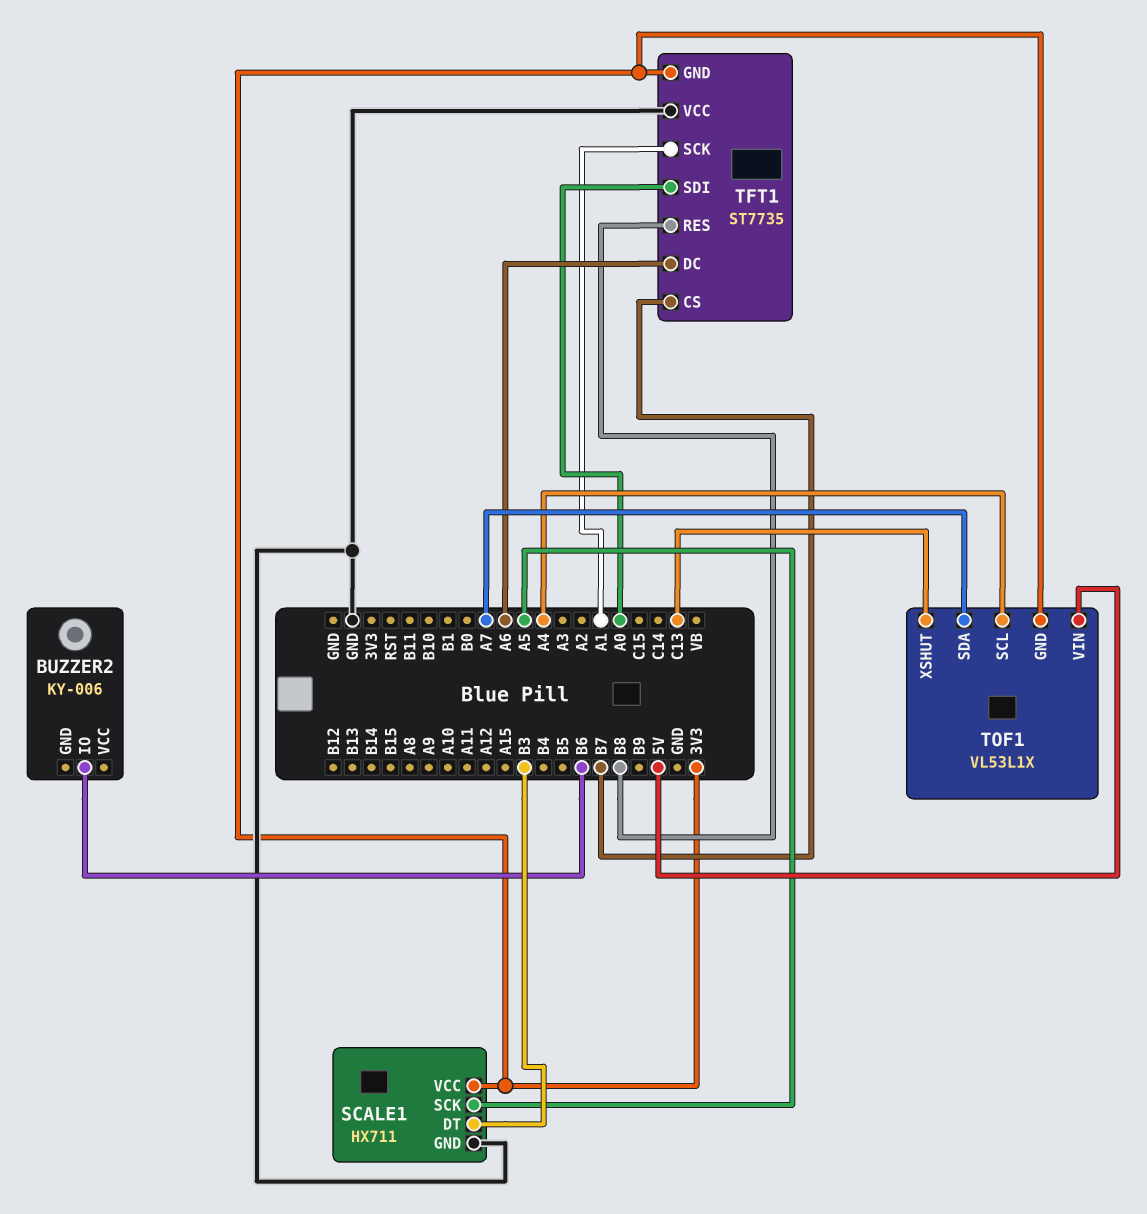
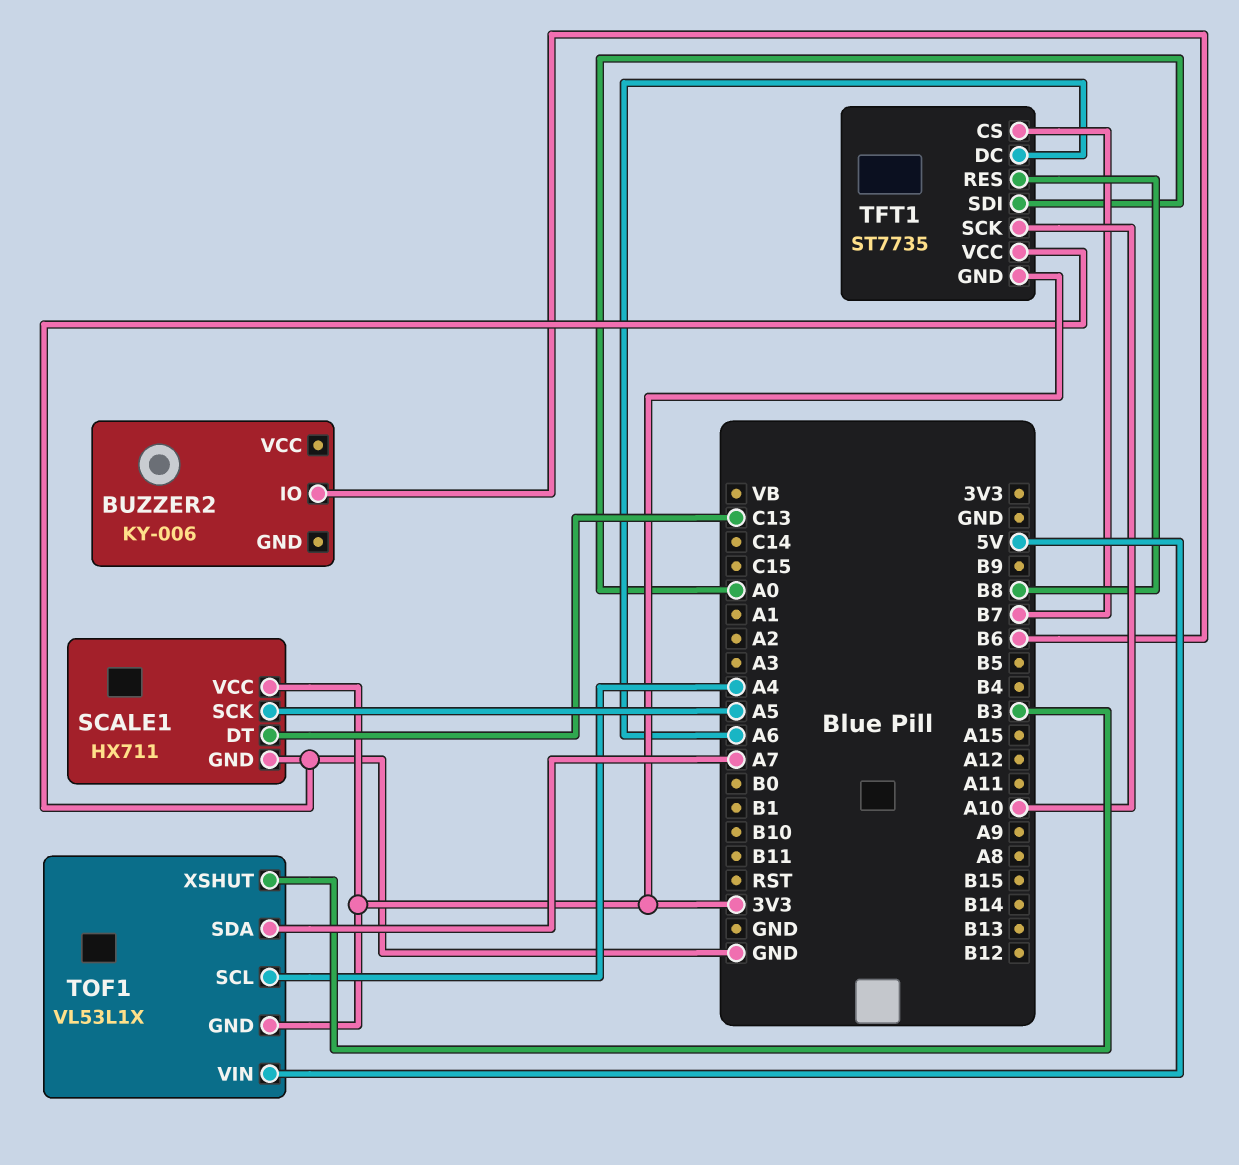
SCALE1 pin DT: B3 -> C13
TFT1 pin SCK: A1 -> A10
TOF1 pin XSHUT: C13 -> B3

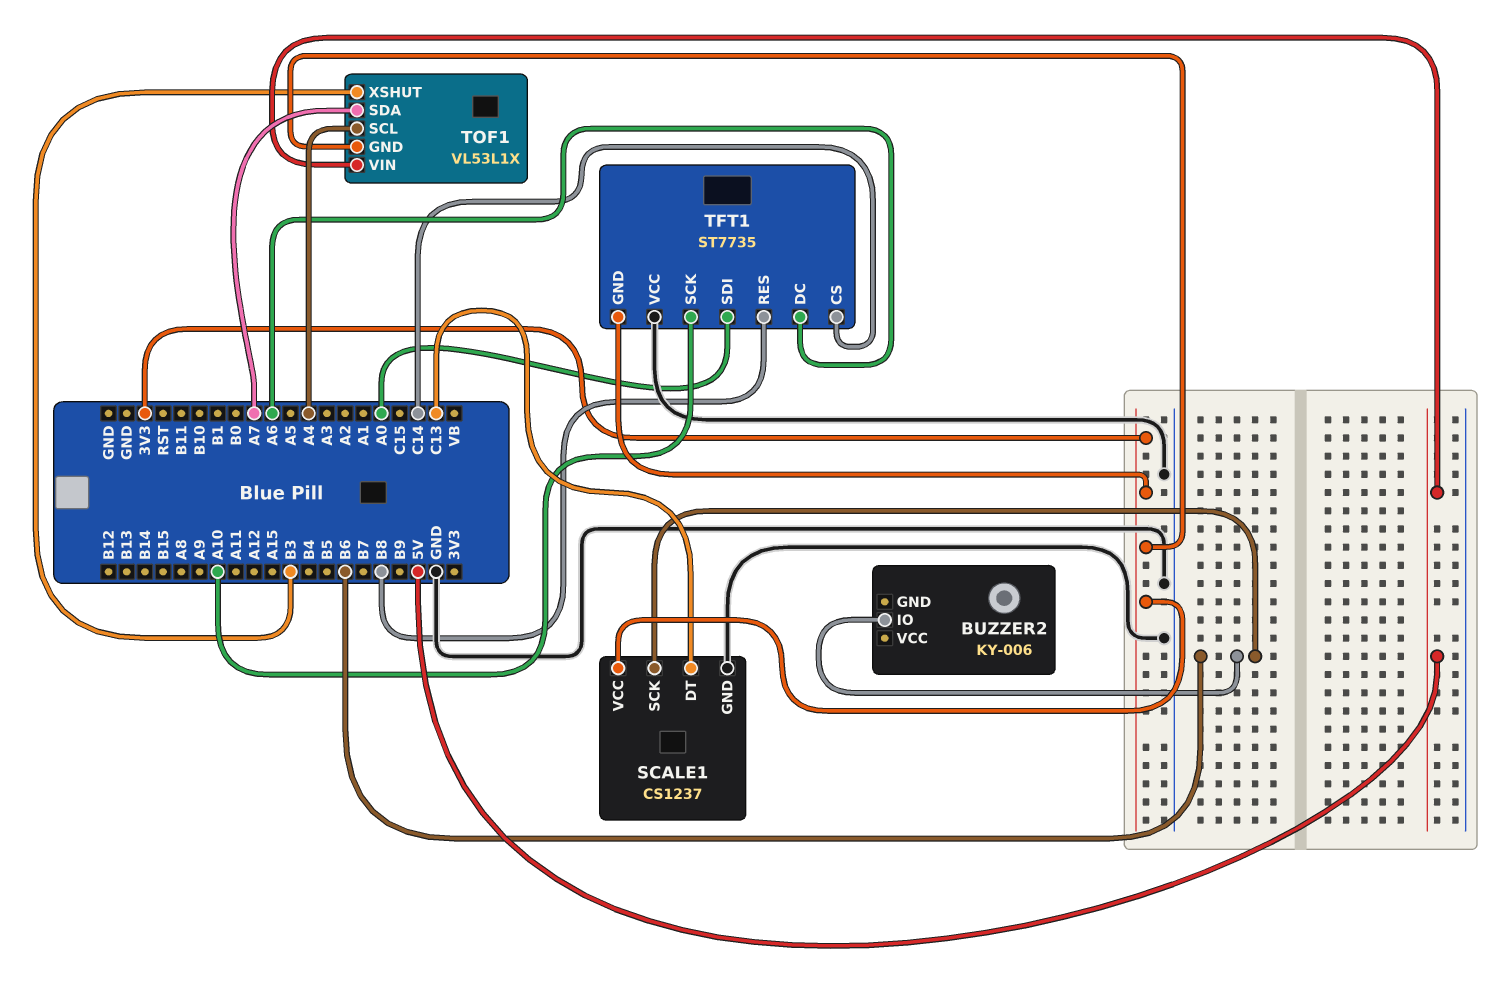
SCALE1: HX711 -> CS1237
SCALE1 pin SCK: A5 -> B6
TFT1 pin CS: B7 -> C14

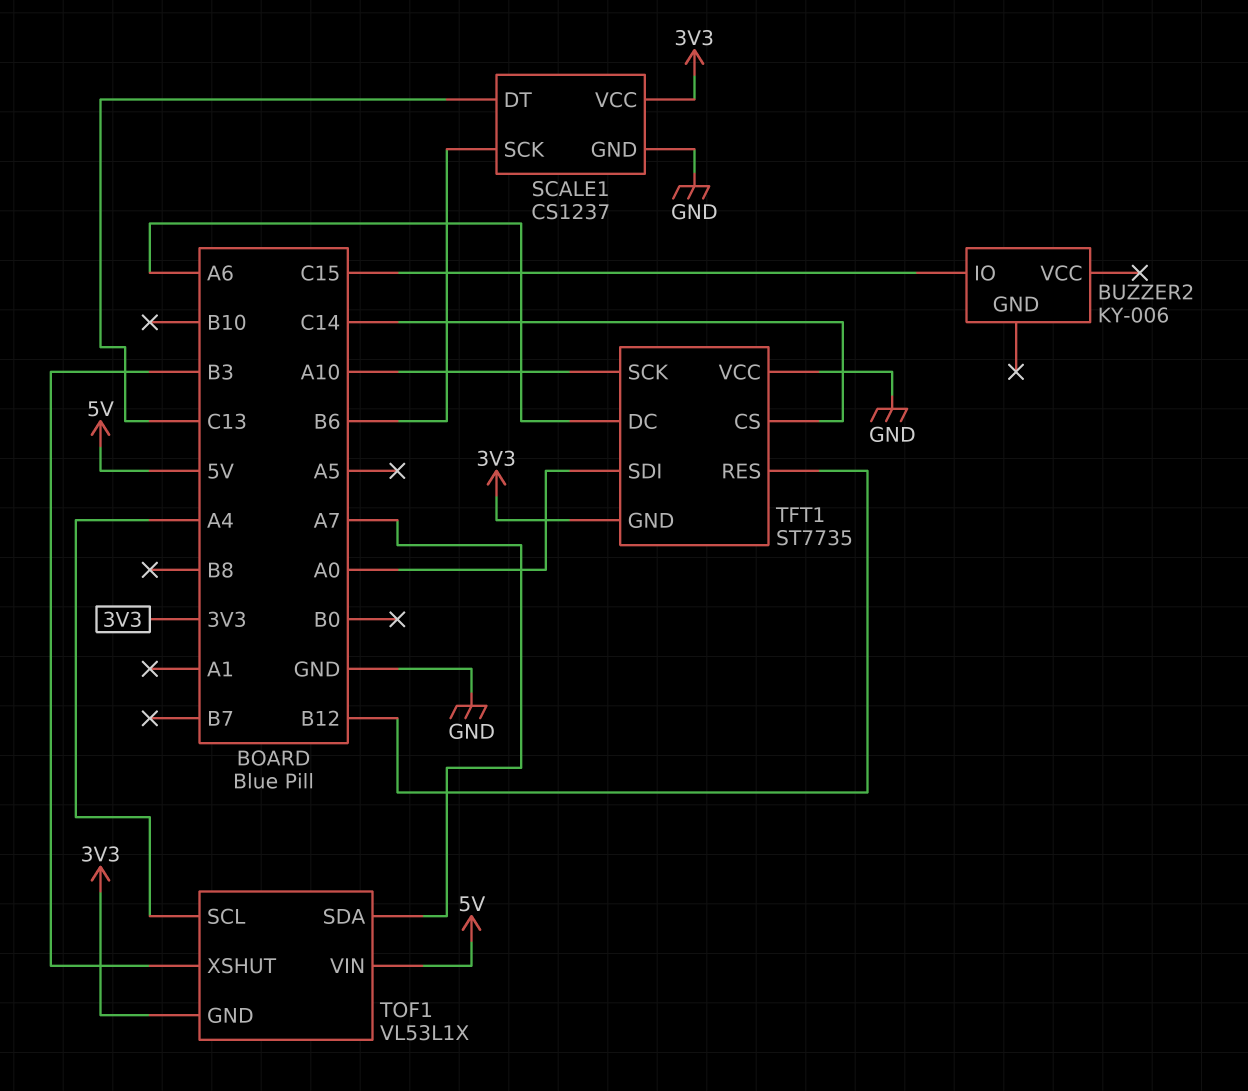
BUZZER2 pin IO: B6 -> C15
TFT1 pin RES: B8 -> B12

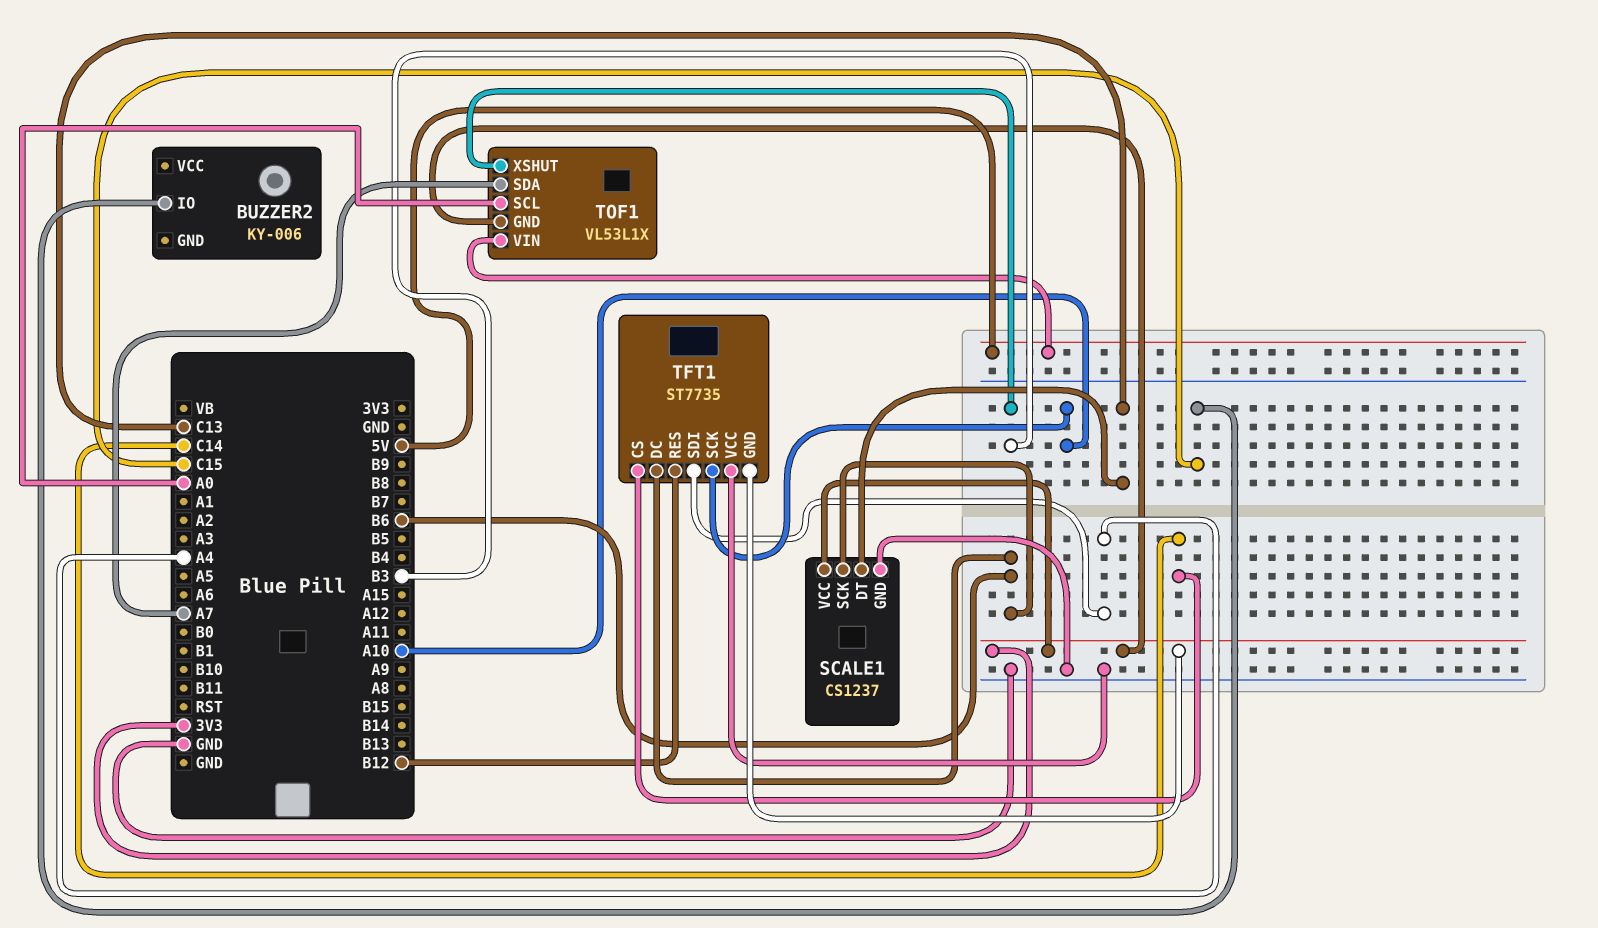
TFT1 pin DC: A6 -> B6
TFT1 pin SDI: A0 -> A4
TOF1 pin SCL: A4 -> A0

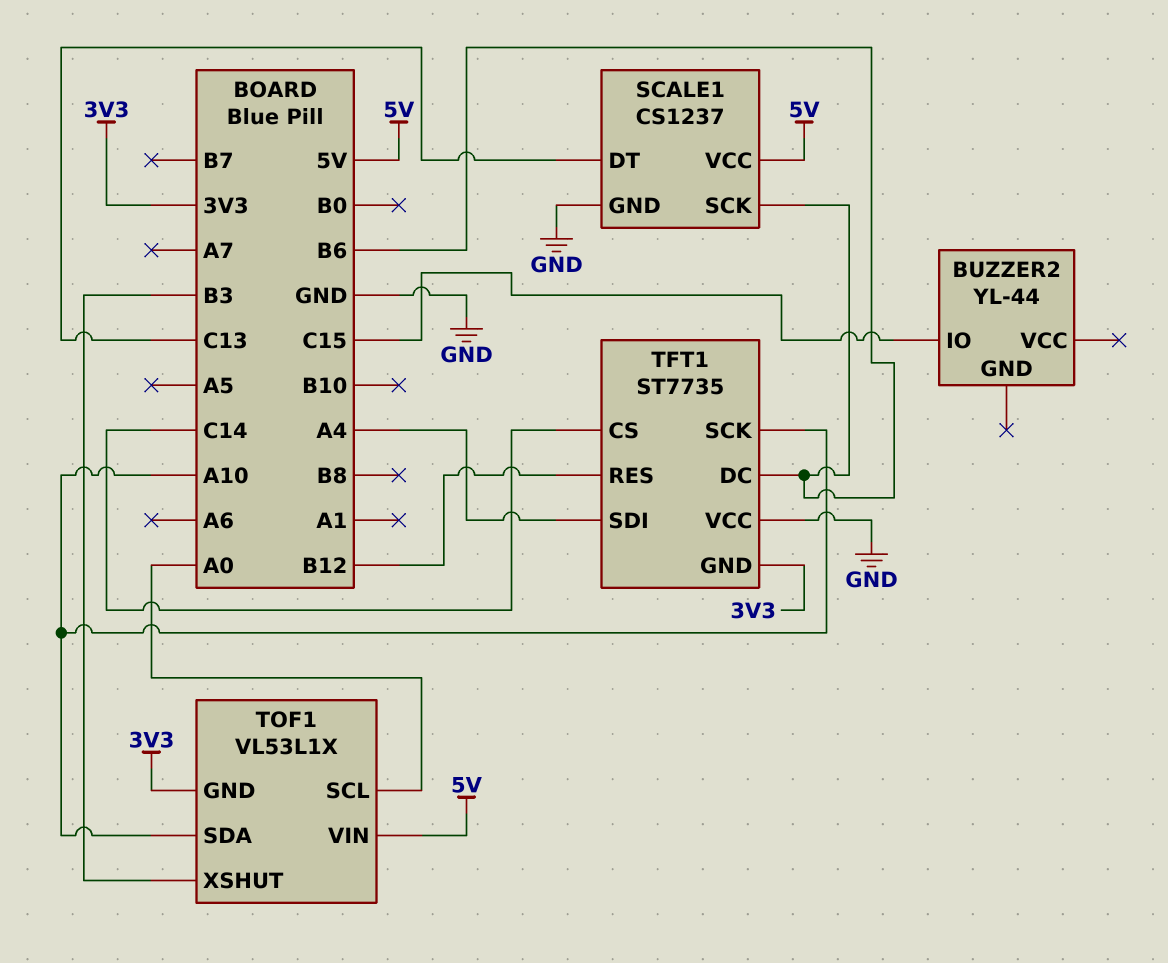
BUZZER2: KY-006 -> YL-44
SCALE1 pin VCC: 3V3 -> 5V
TOF1 pin SDA: A7 -> A10

